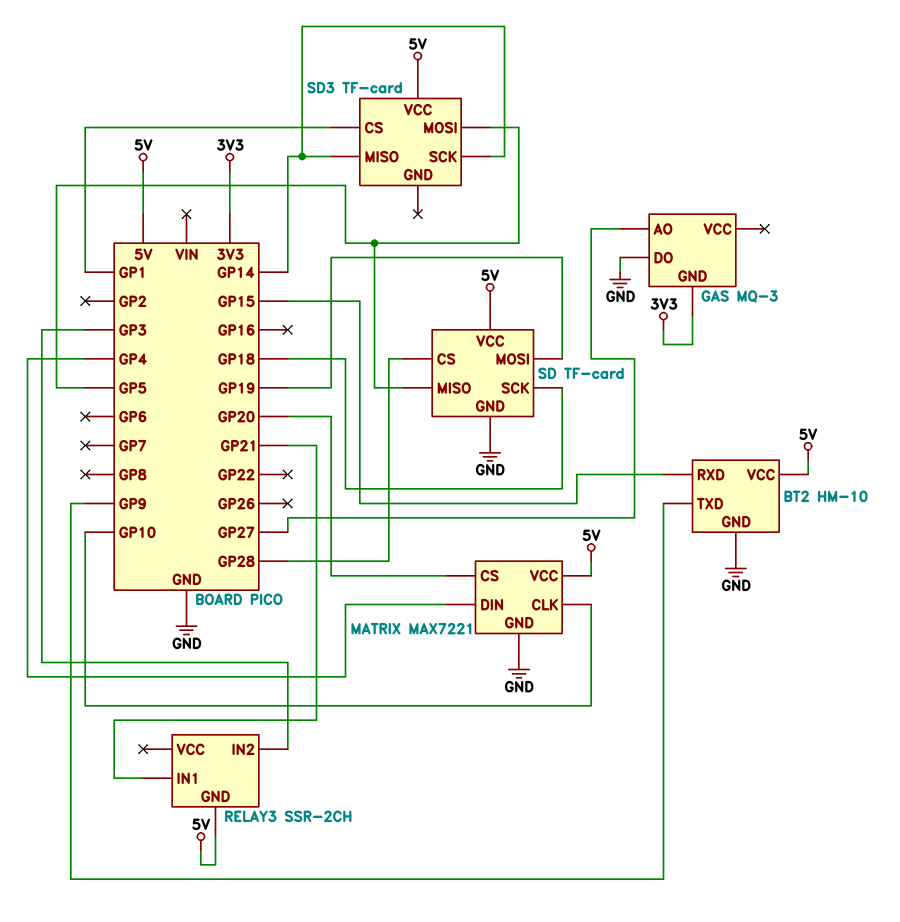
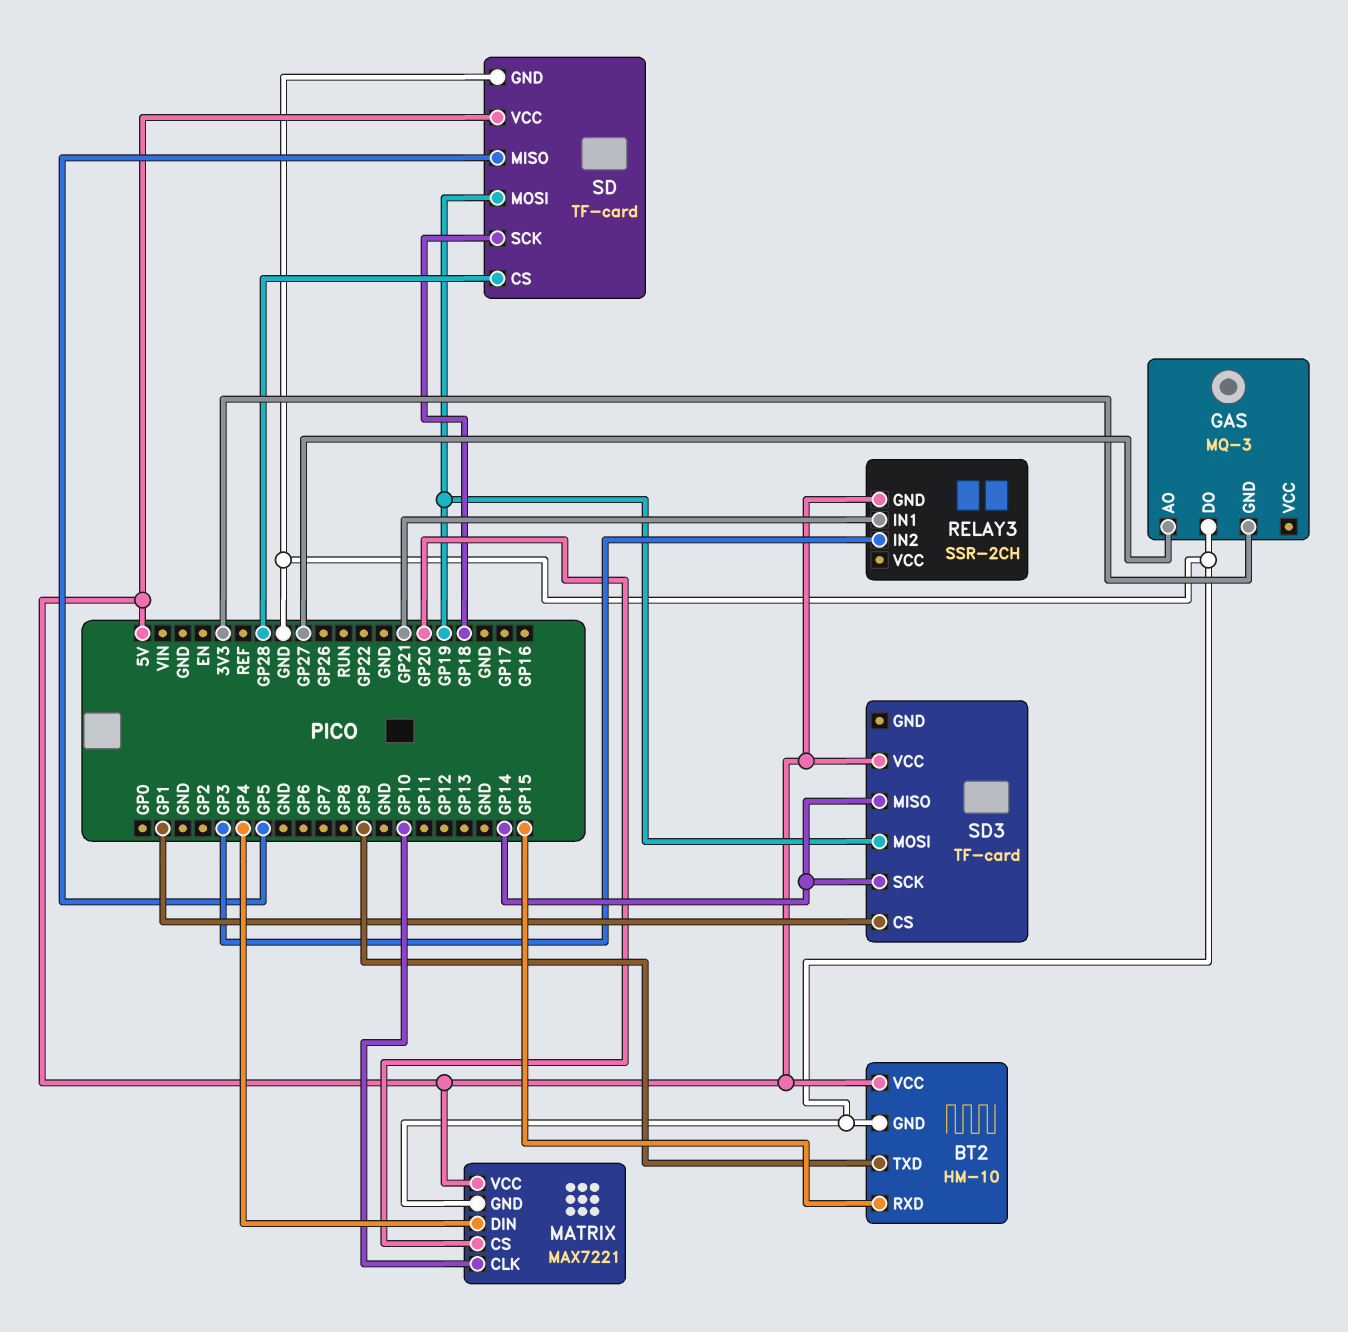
SD3 pin MOSI: GP5 -> GP19

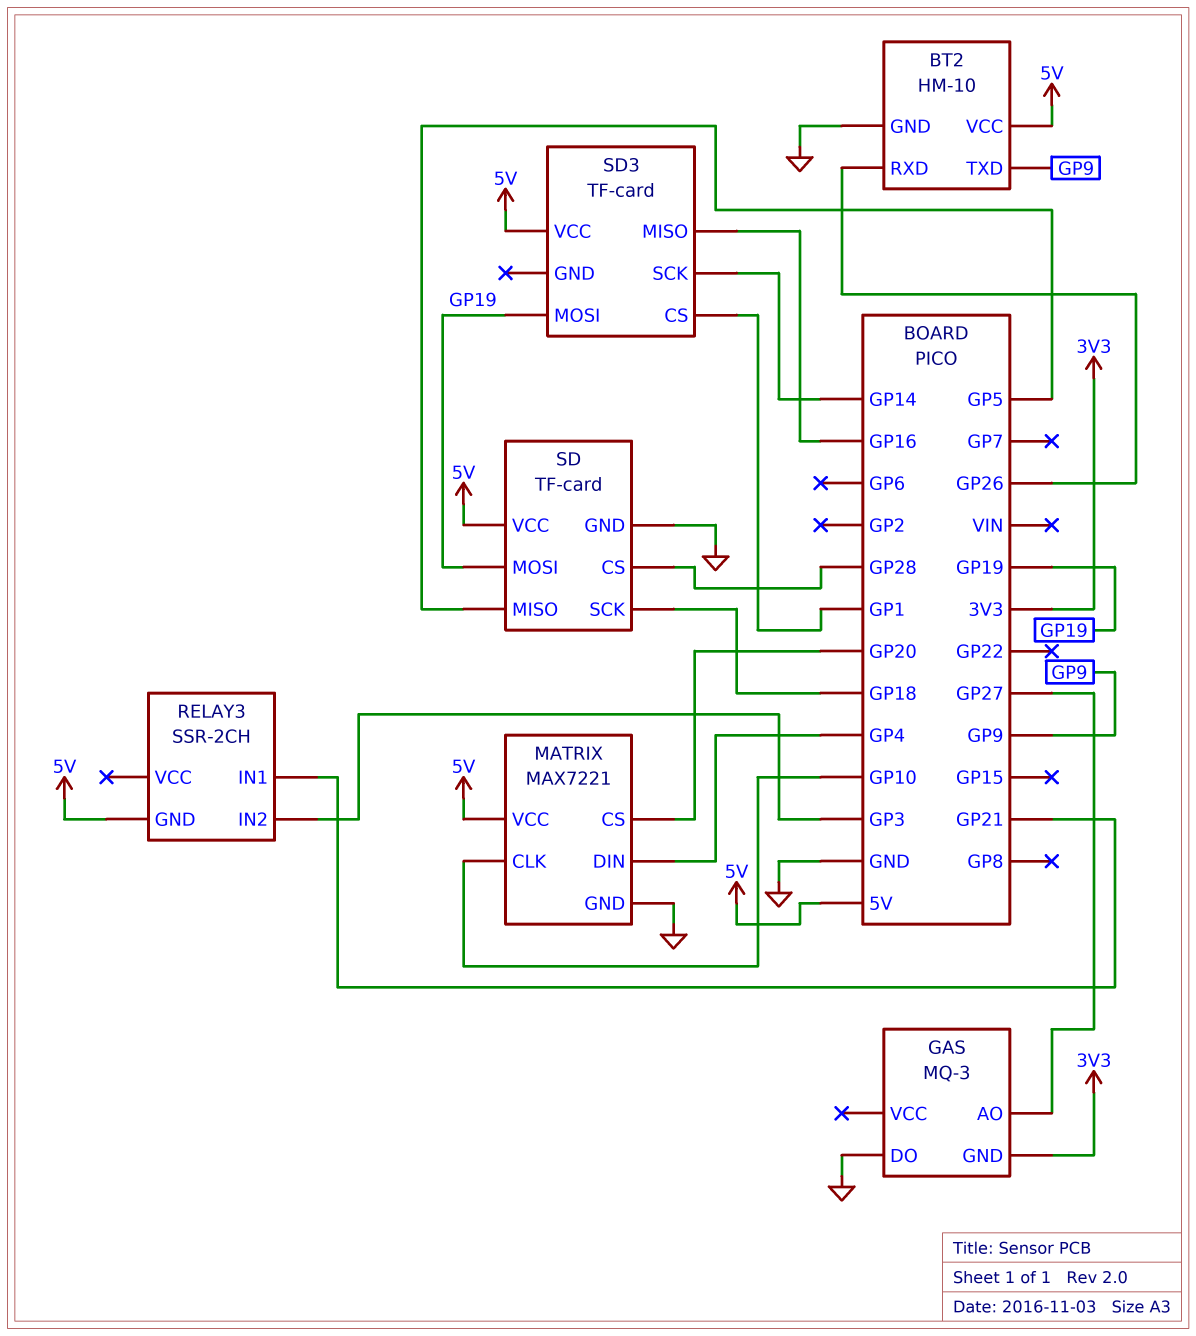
BT2 pin RXD: GP15 -> GP26
SD3 pin MISO: GP14 -> GP16

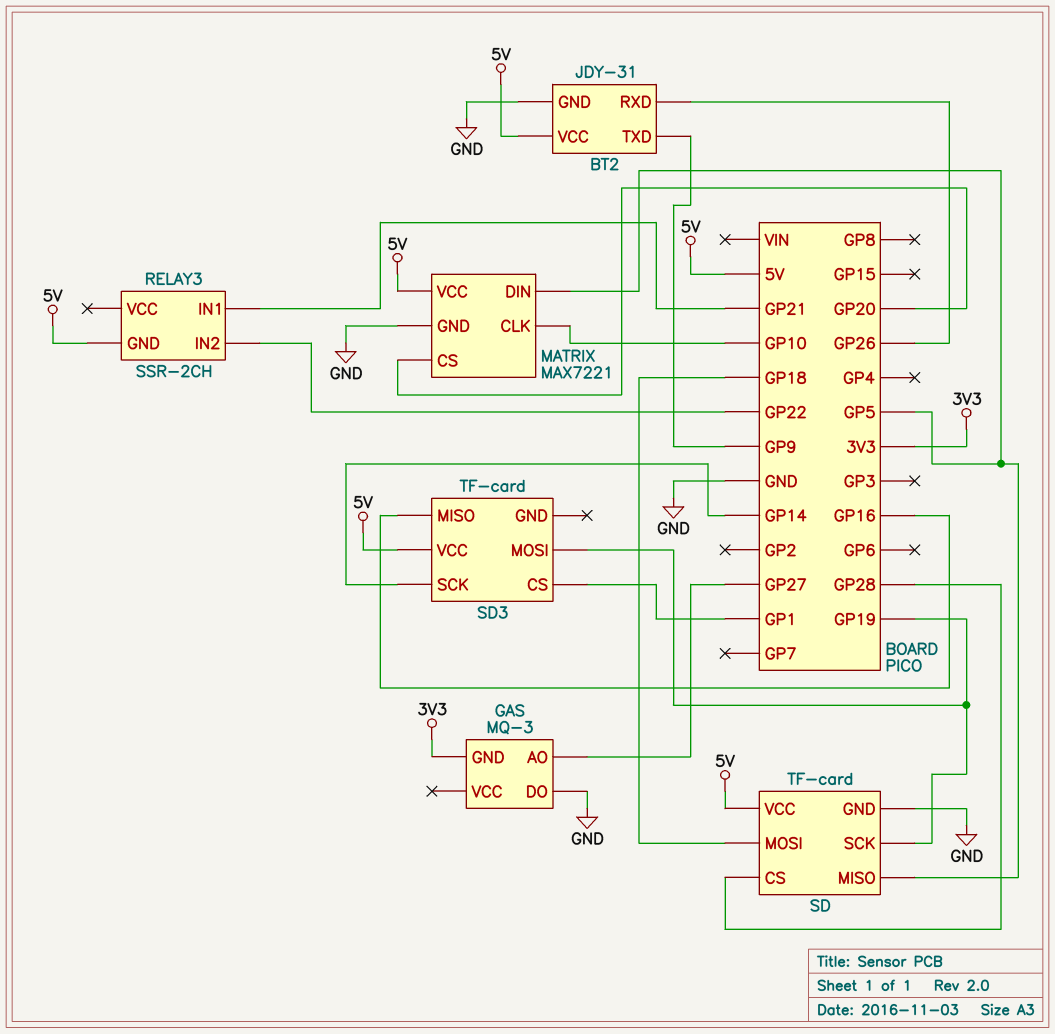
BT2: HM-10 -> JDY-31
MATRIX pin DIN: GP4 -> GP5
RELAY3 pin IN2: GP3 -> GP22
SD pin MOSI: GP19 -> GP18
SD pin SCK: GP18 -> GP19

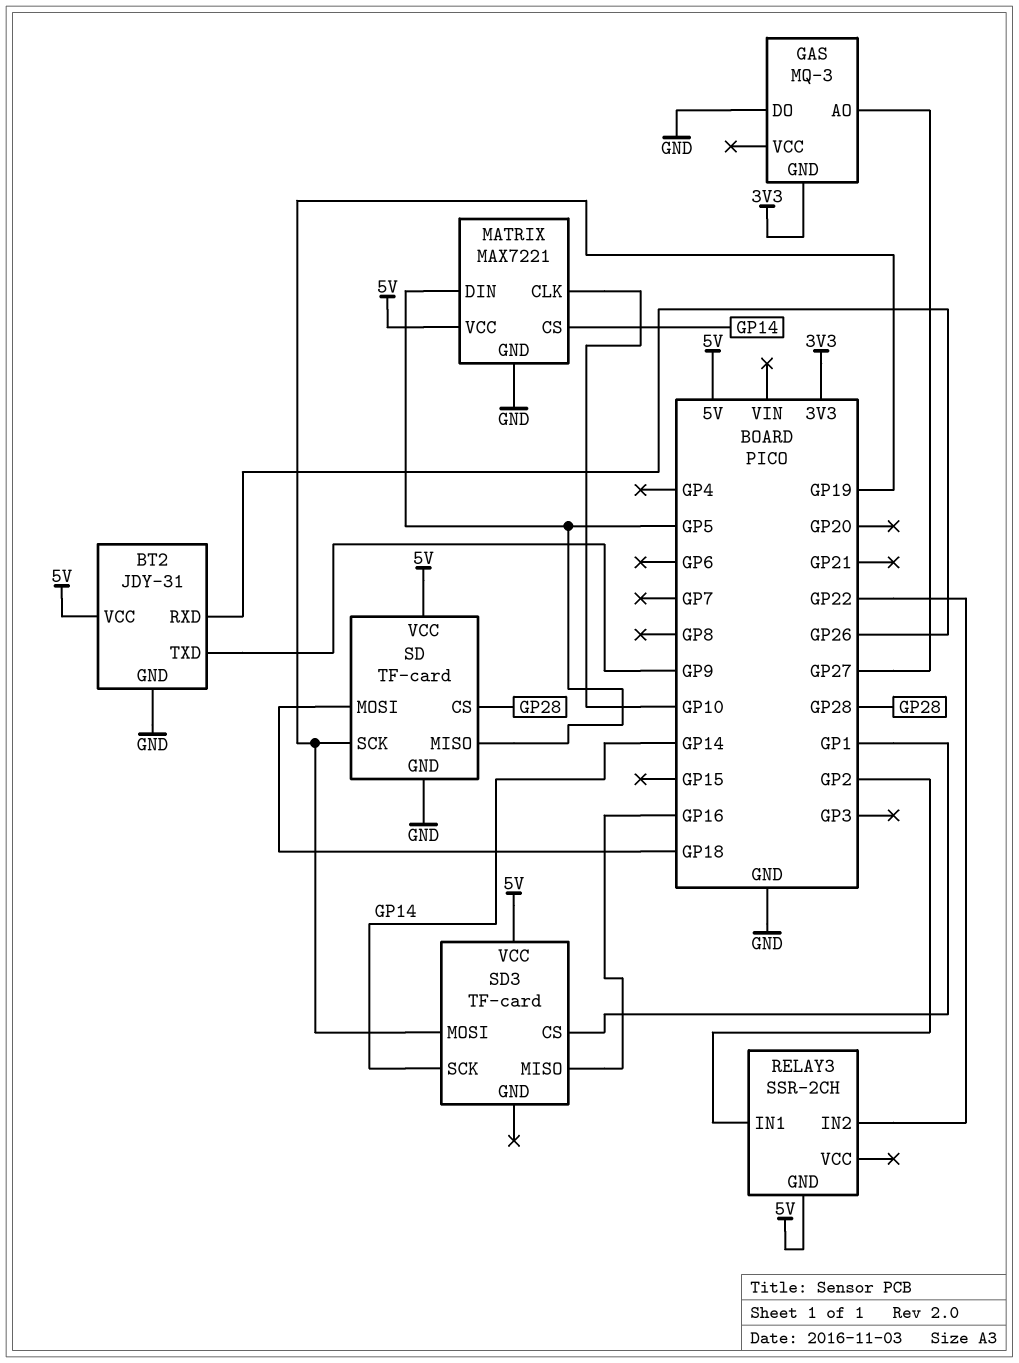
MATRIX pin CS: GP20 -> GP14
RELAY3 pin IN1: GP21 -> GP2

